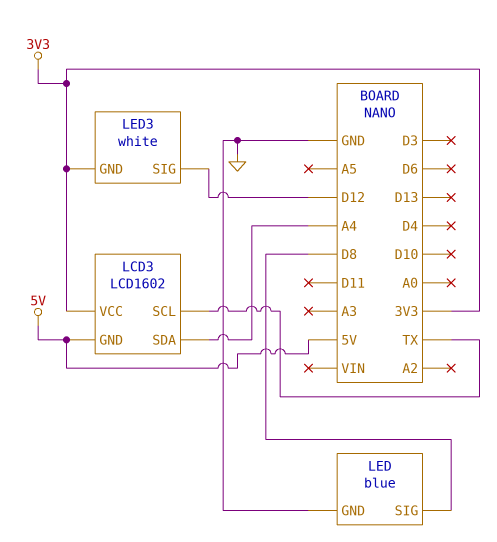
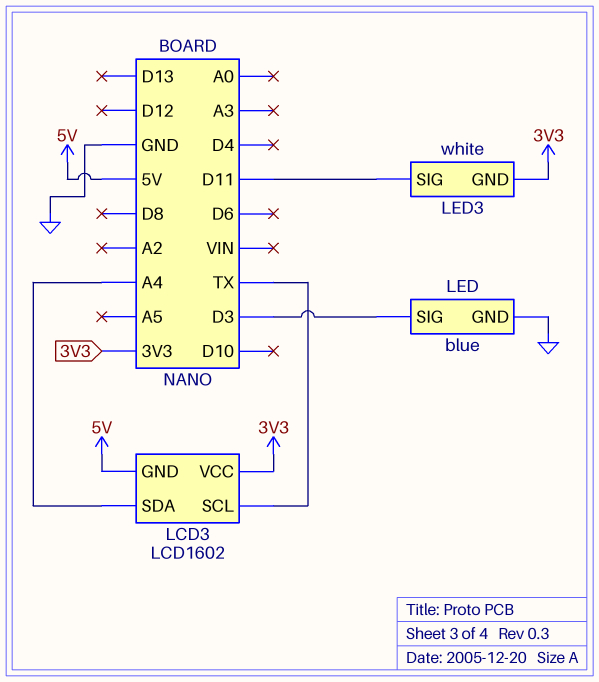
LED pin SIG: D8 -> D3
LED3 pin SIG: D12 -> D11

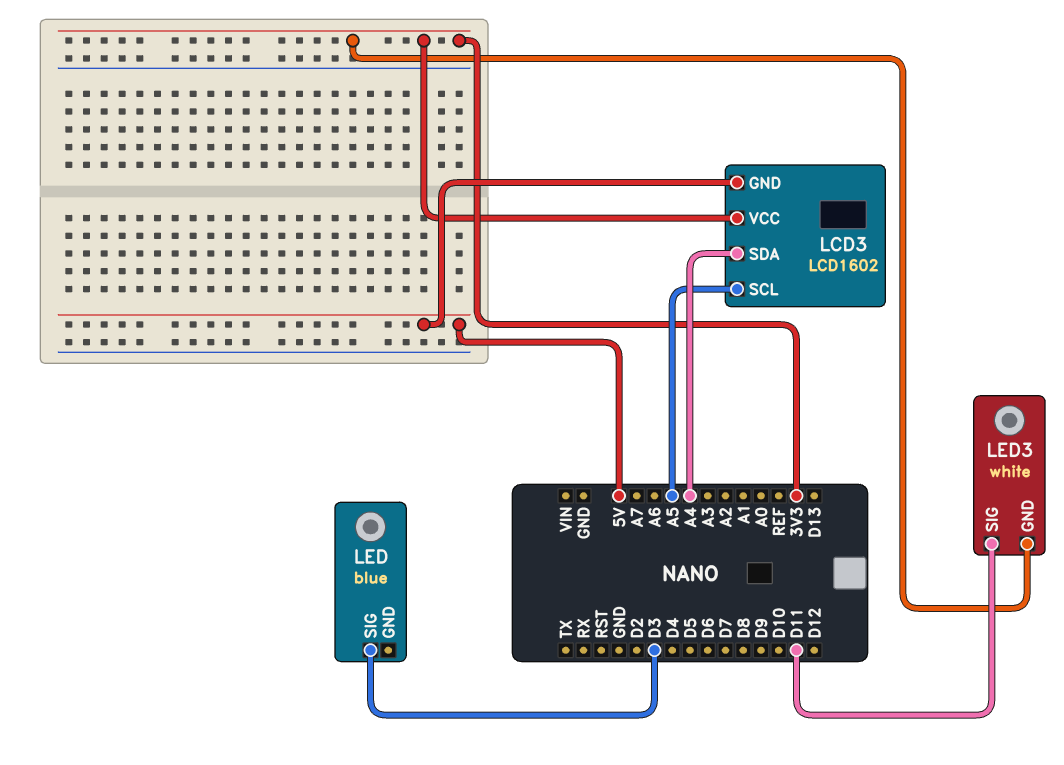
LCD3 pin SCL: TX -> A5
LED pin GND: GND -> none

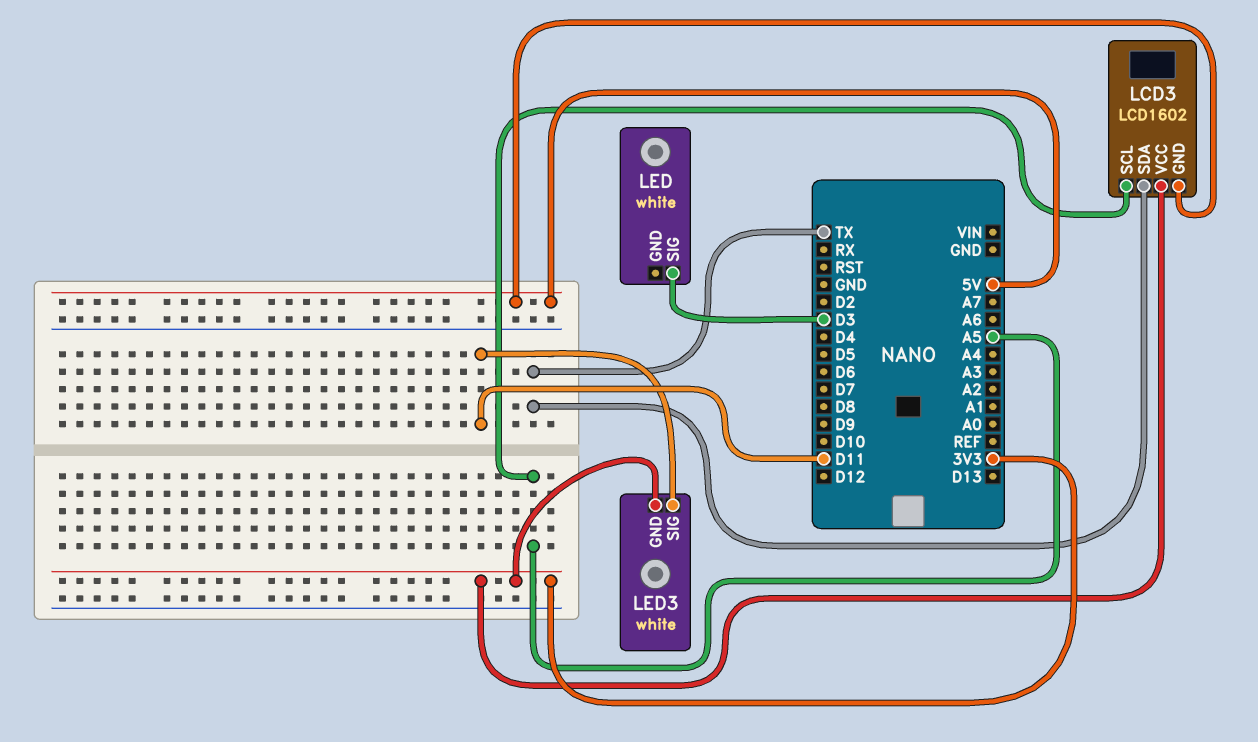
LCD3 pin SDA: A4 -> TX
LED: blue -> white

